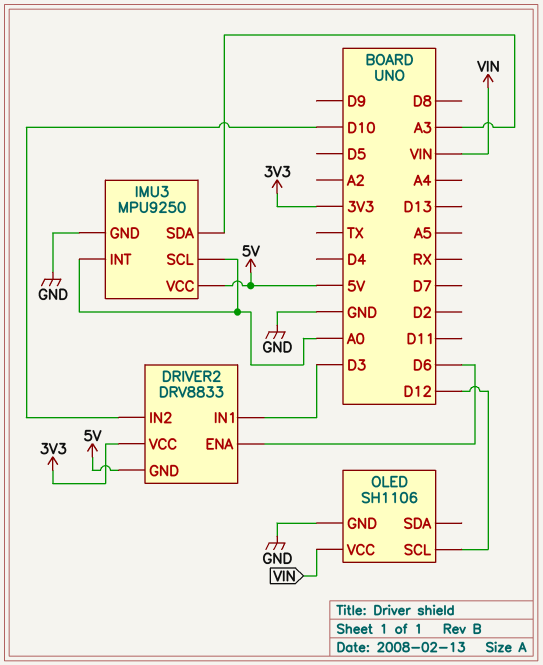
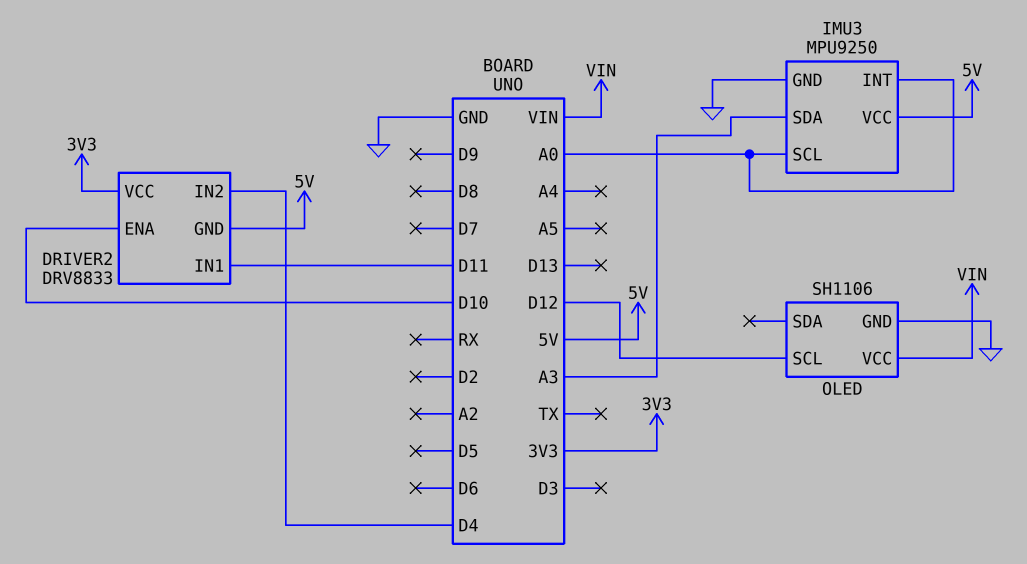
DRIVER2 pin ENA: D6 -> D10
DRIVER2 pin IN1: D3 -> D11
DRIVER2 pin IN2: D10 -> D4

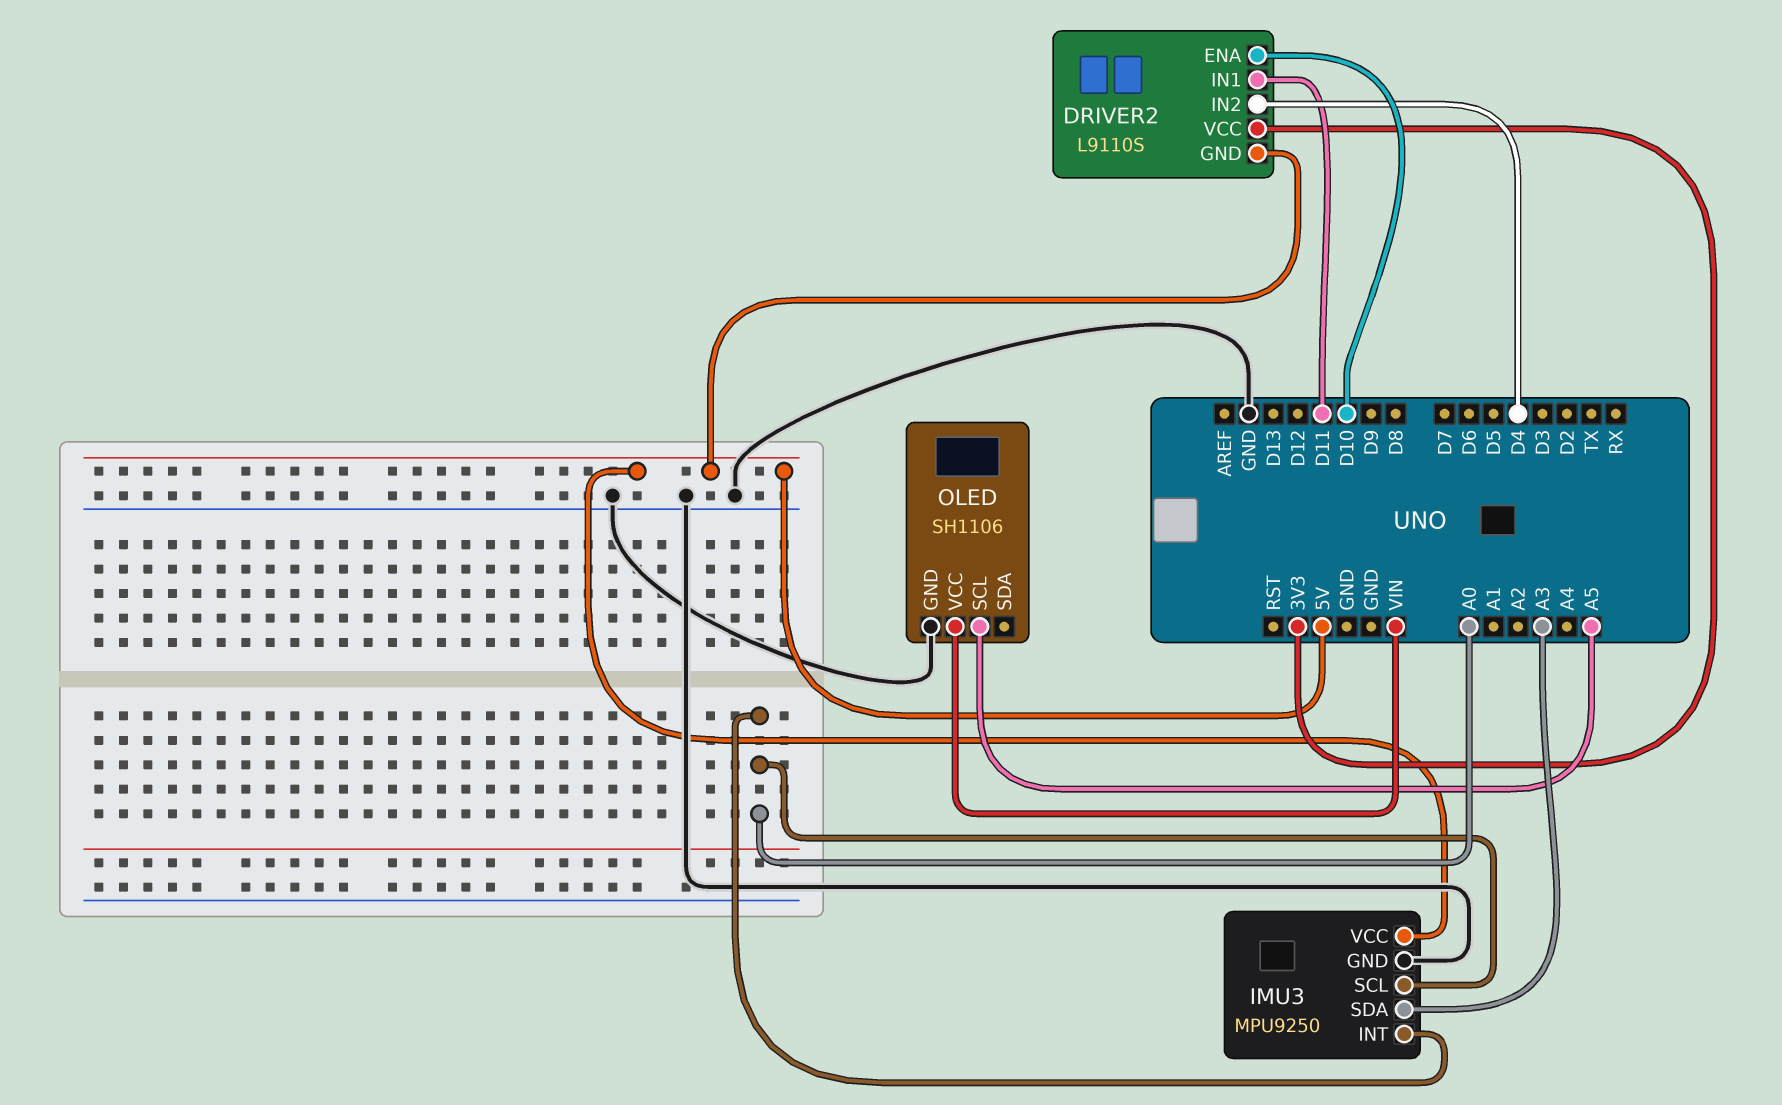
DRIVER2: DRV8833 -> L9110S
OLED pin SCL: D12 -> A5

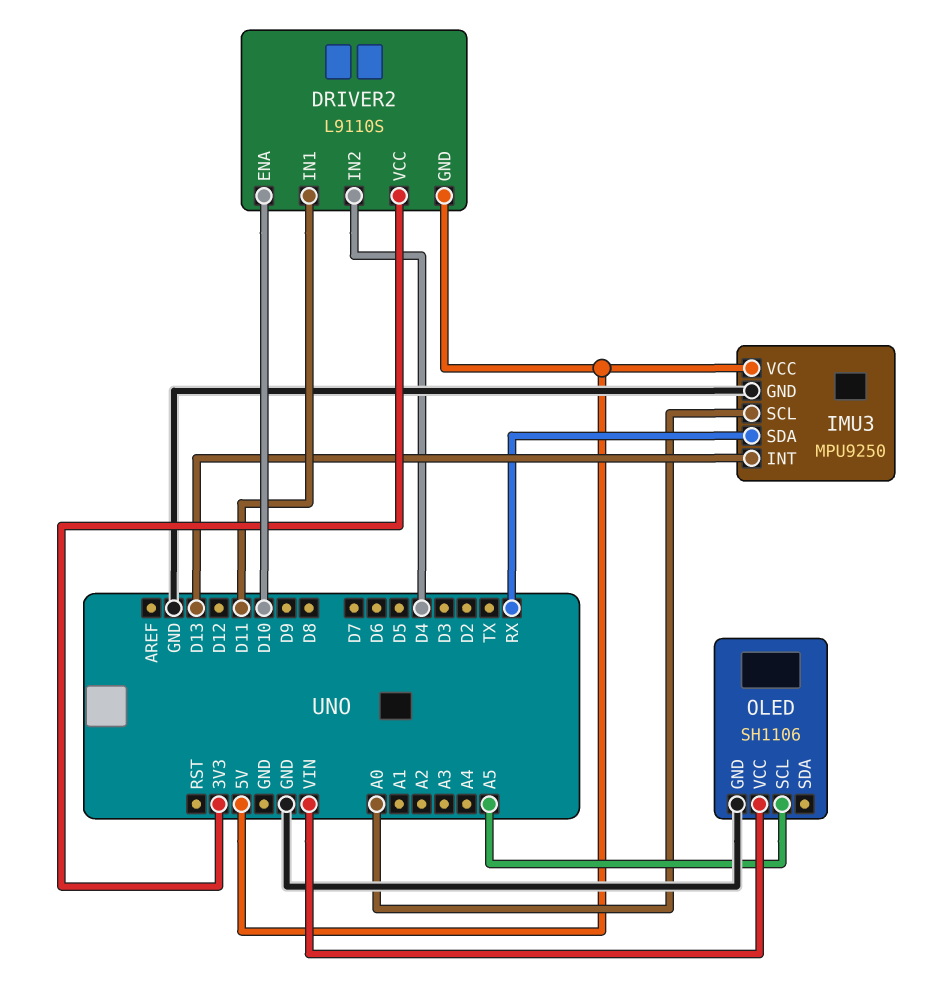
IMU3 pin INT: A0 -> D13
IMU3 pin SDA: A3 -> RX

